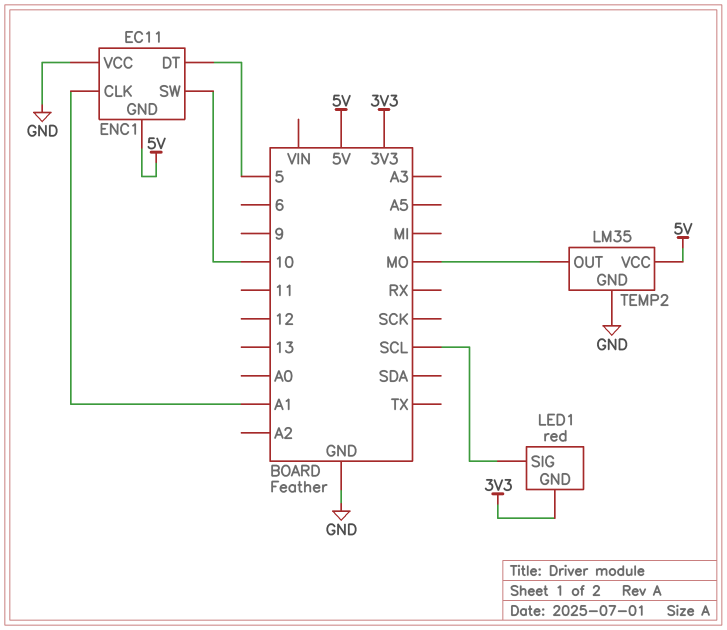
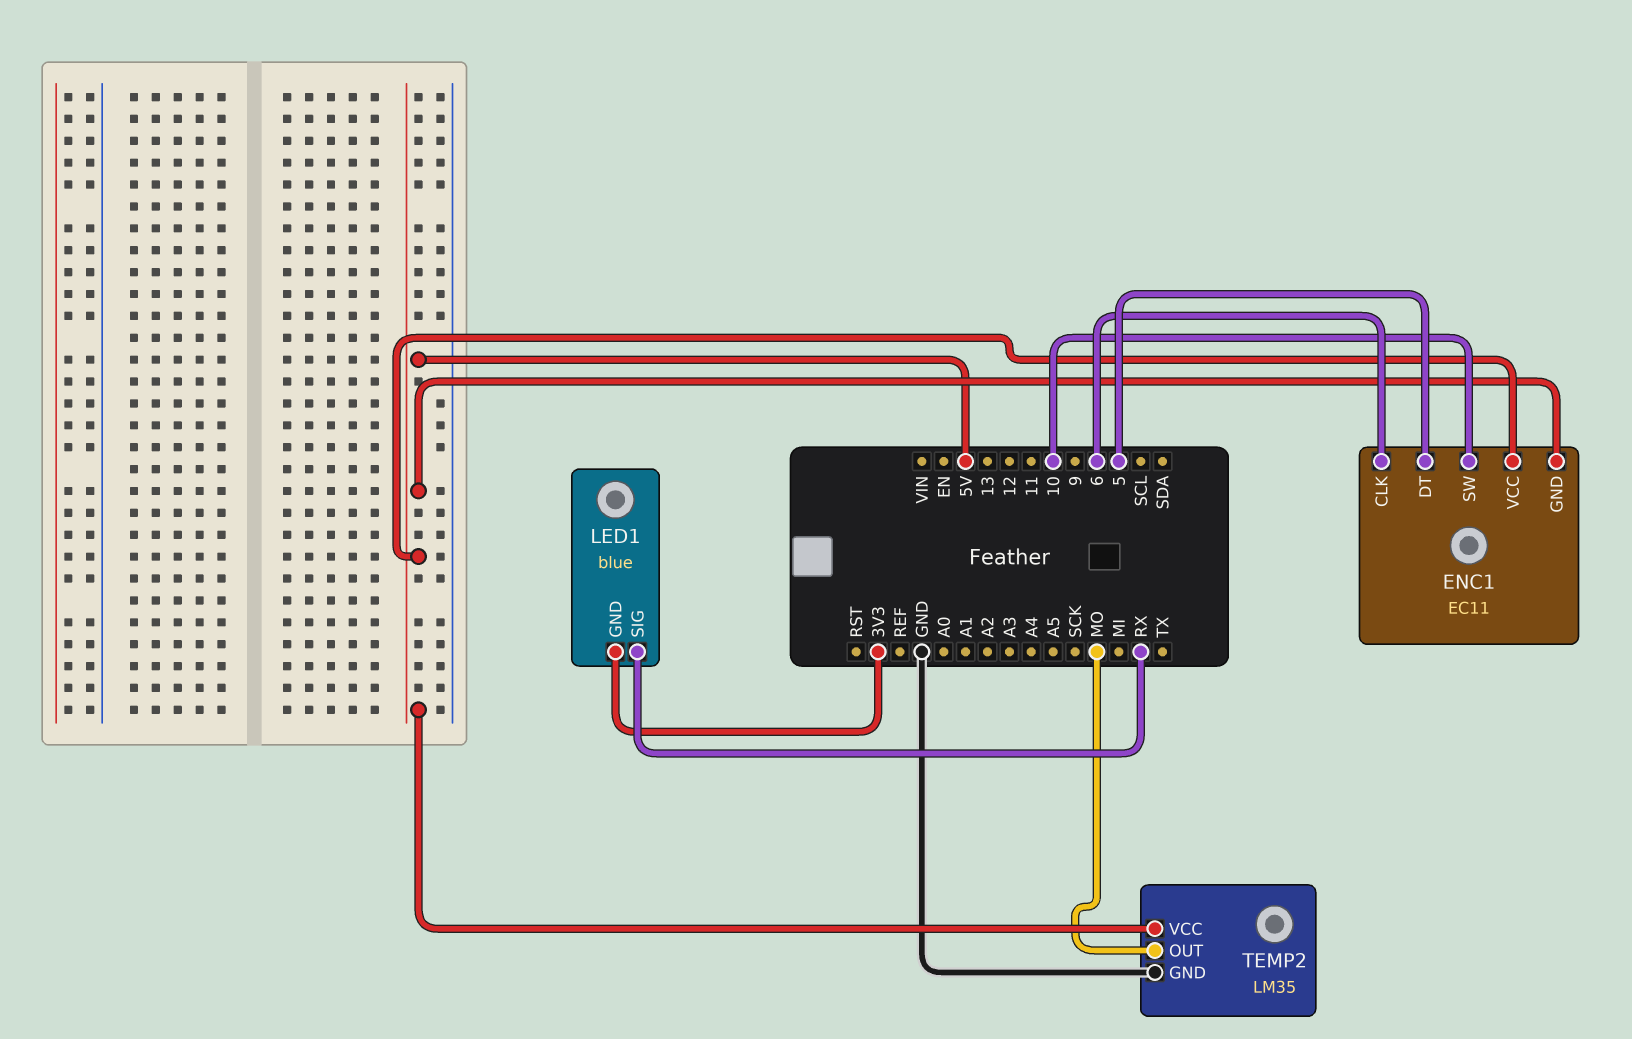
ENC1 pin CLK: A1 -> 6
ENC1 pin VCC: GND -> 5V
LED1: red -> blue
LED1 pin SIG: SCL -> RX

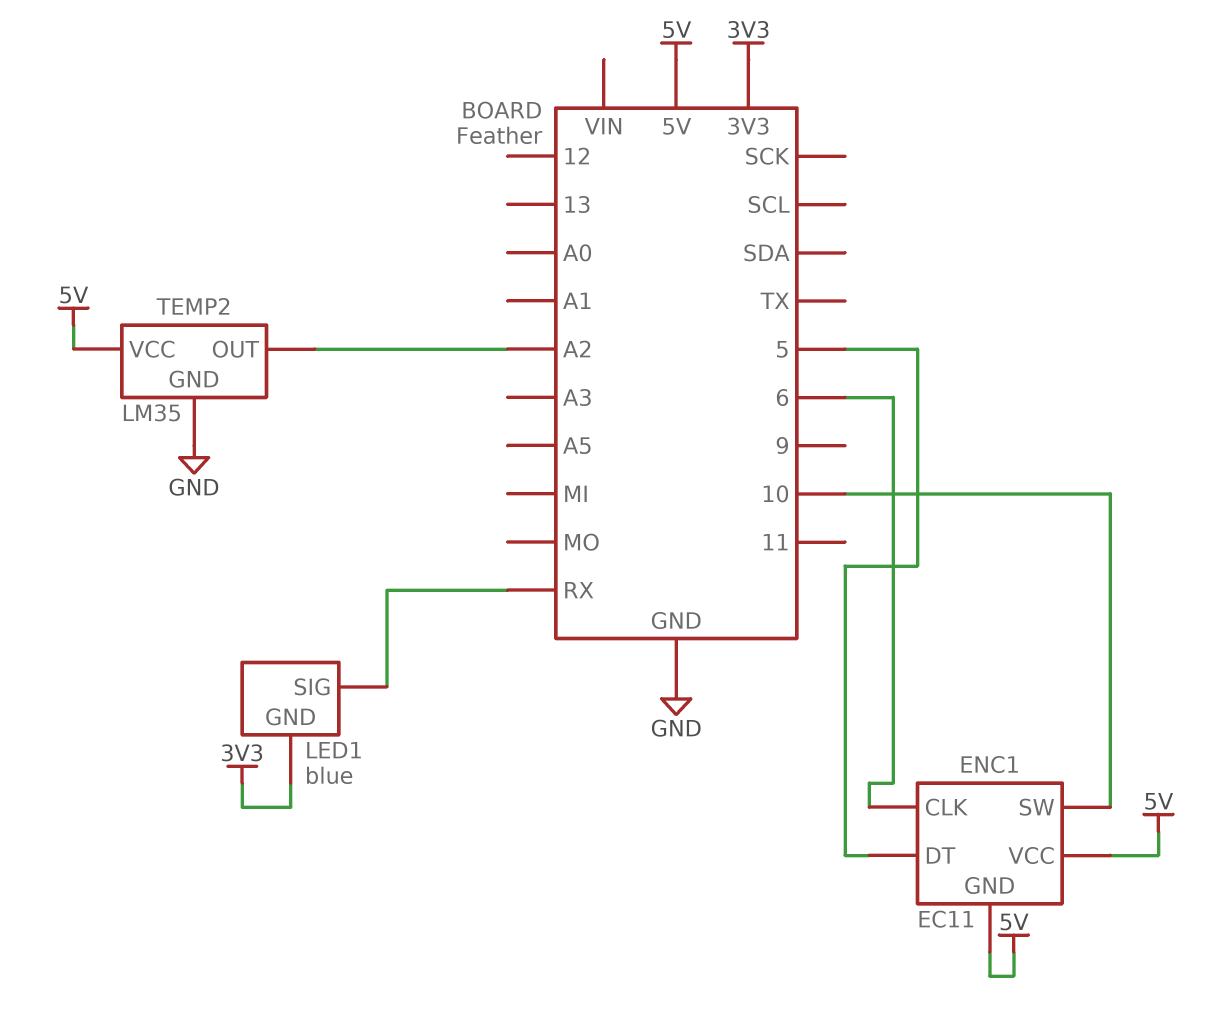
TEMP2 pin OUT: MO -> A2

